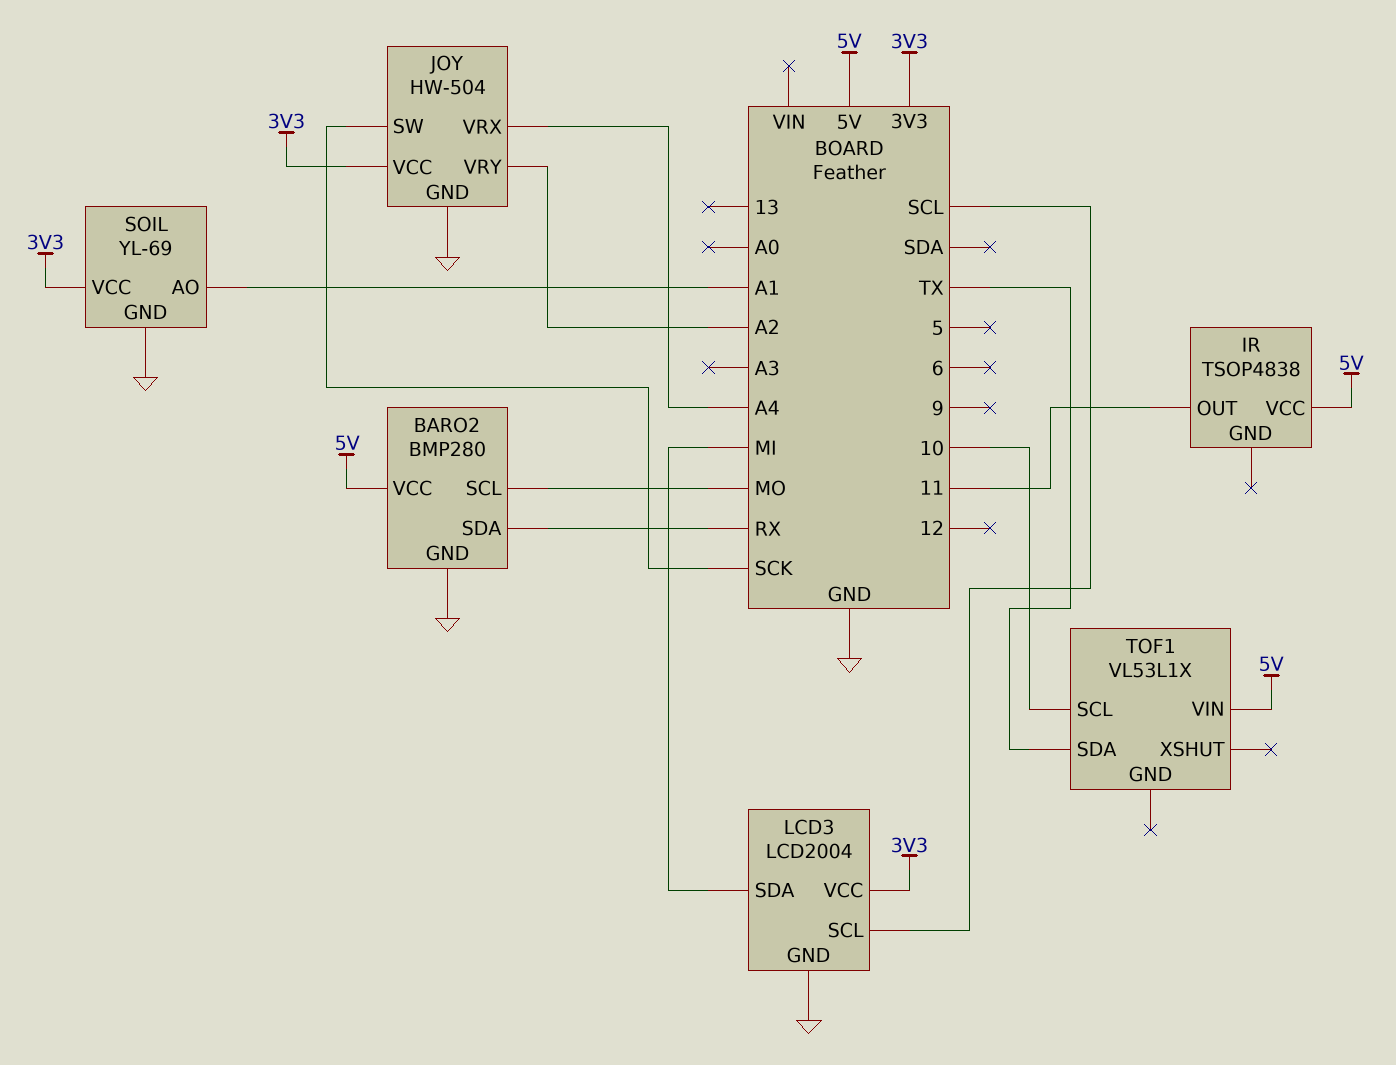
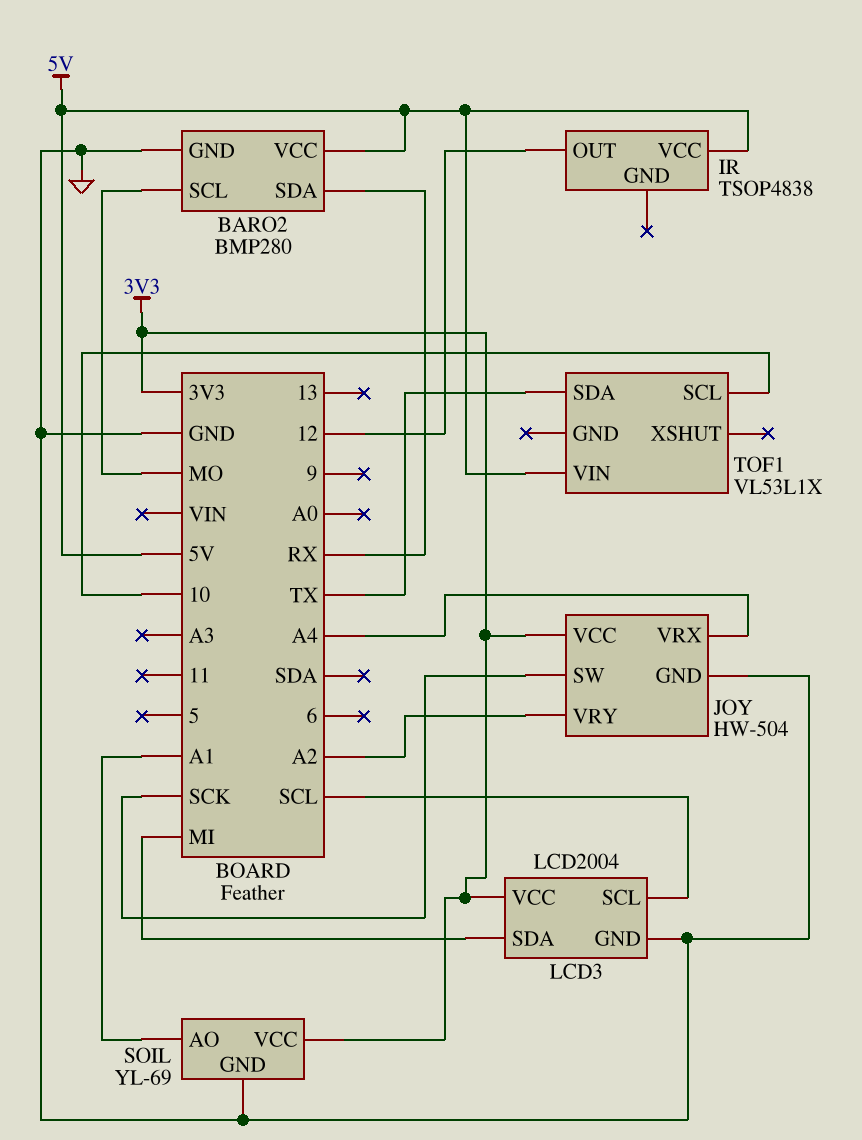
IR pin OUT: 11 -> 12

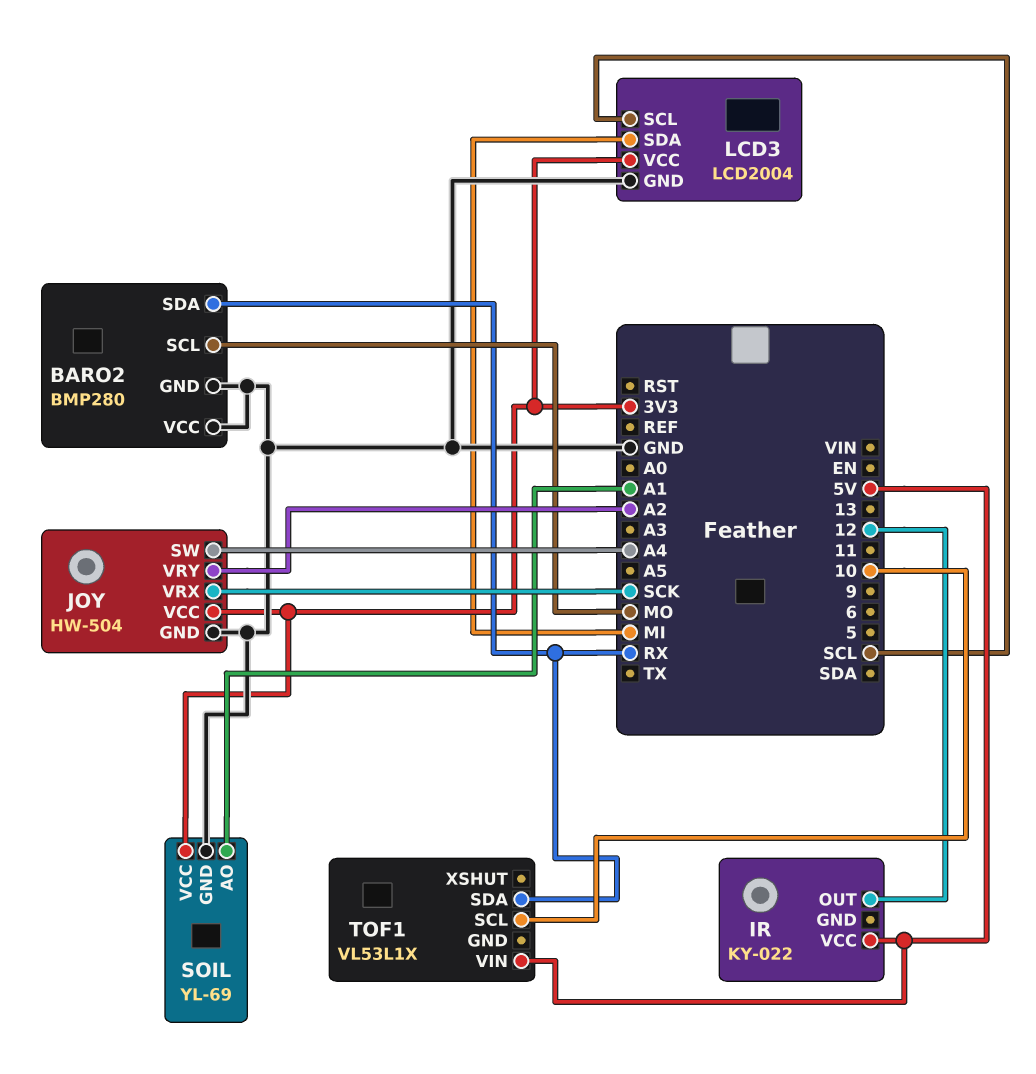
BARO2 pin VCC: 5V -> GND
IR: TSOP4838 -> KY-022
JOY pin SW: SCK -> A4
JOY pin VRX: A4 -> SCK
TOF1 pin SDA: TX -> RX

